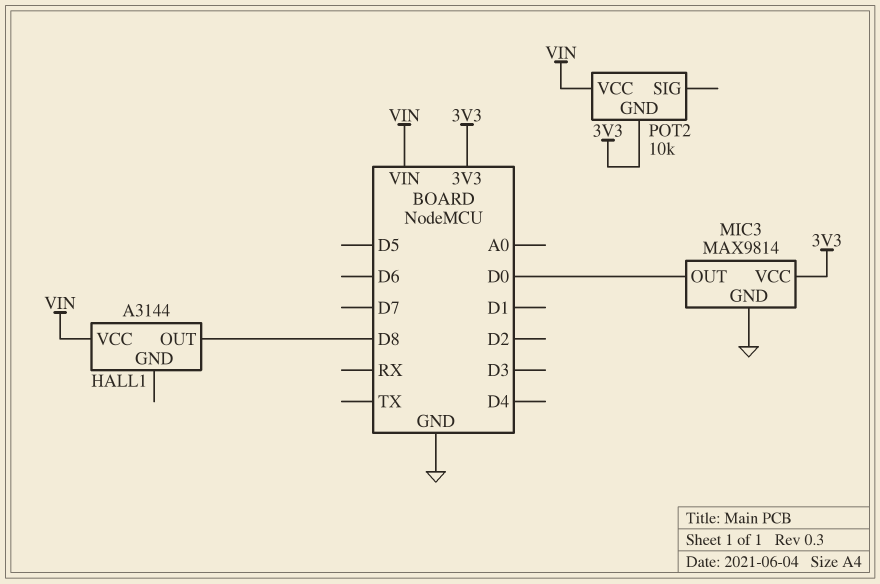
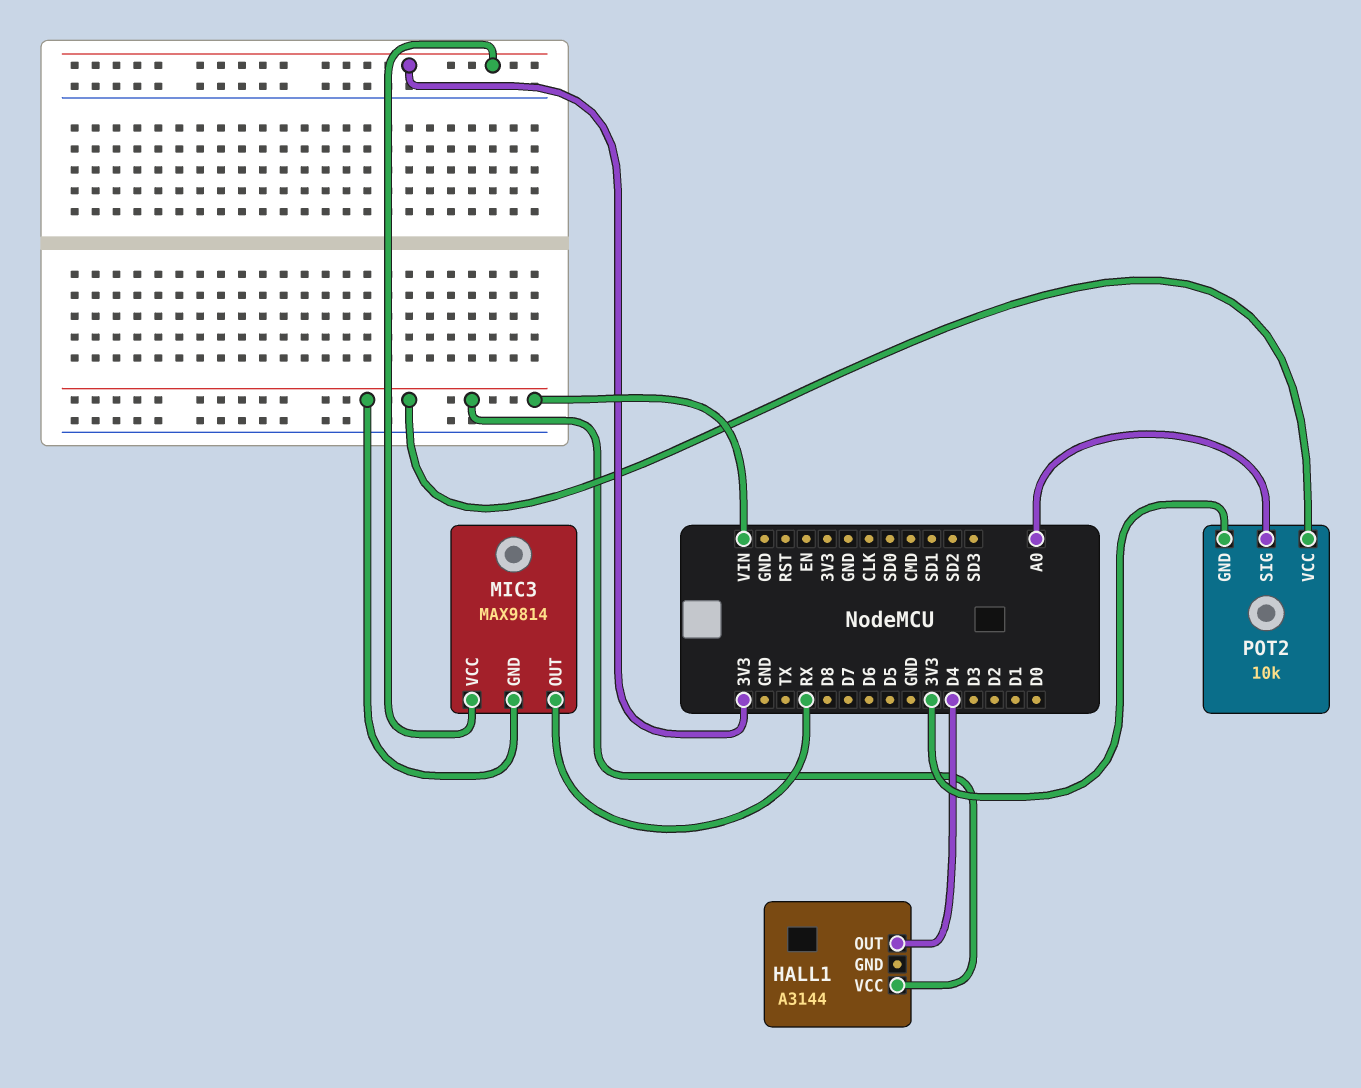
HALL1 pin OUT: D8 -> D4
MIC3 pin GND: GND -> VIN
MIC3 pin OUT: D0 -> RX
POT2 pin SIG: none -> A0

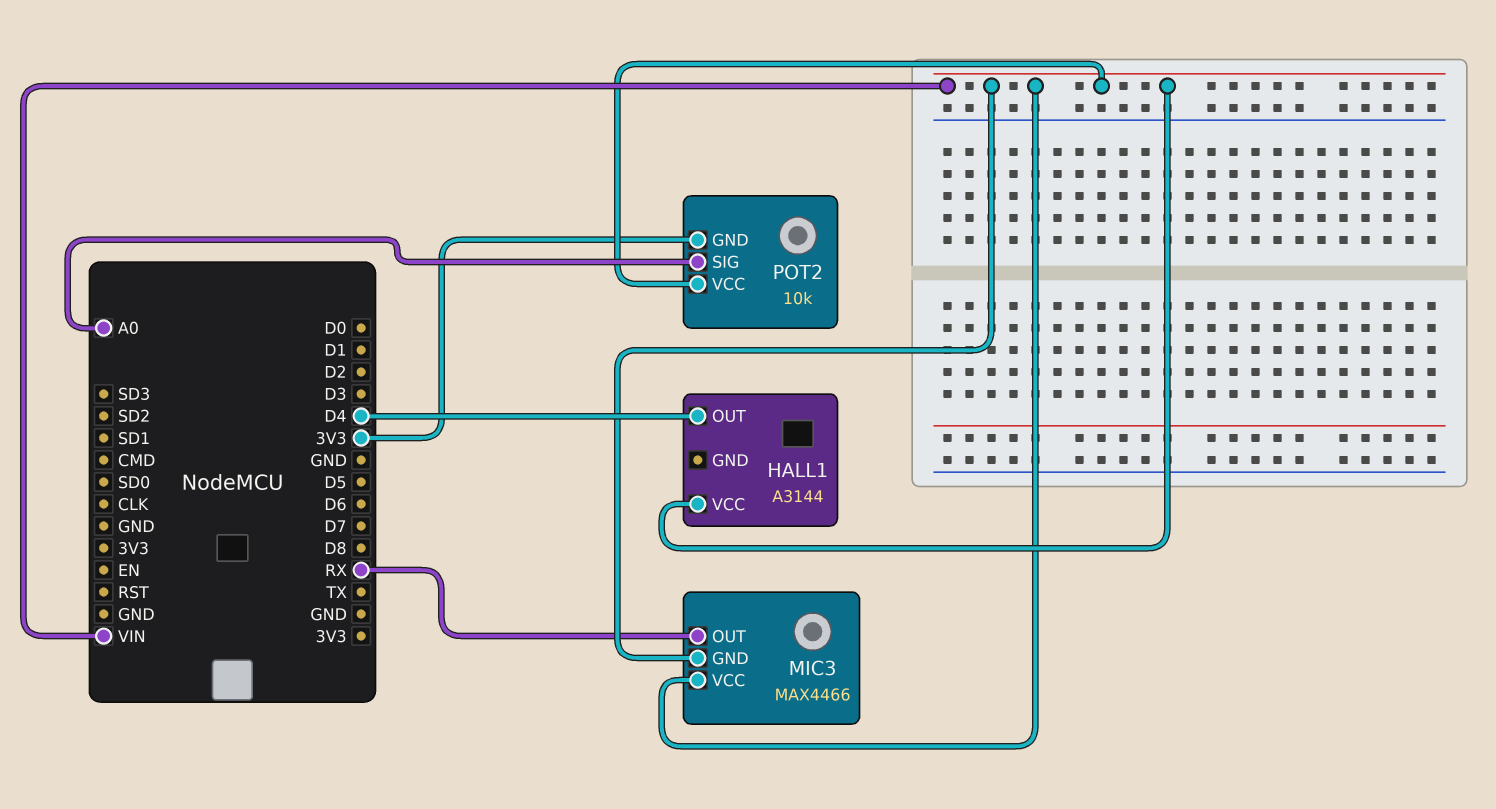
MIC3: MAX9814 -> MAX4466
MIC3 pin VCC: 3V3 -> VIN

